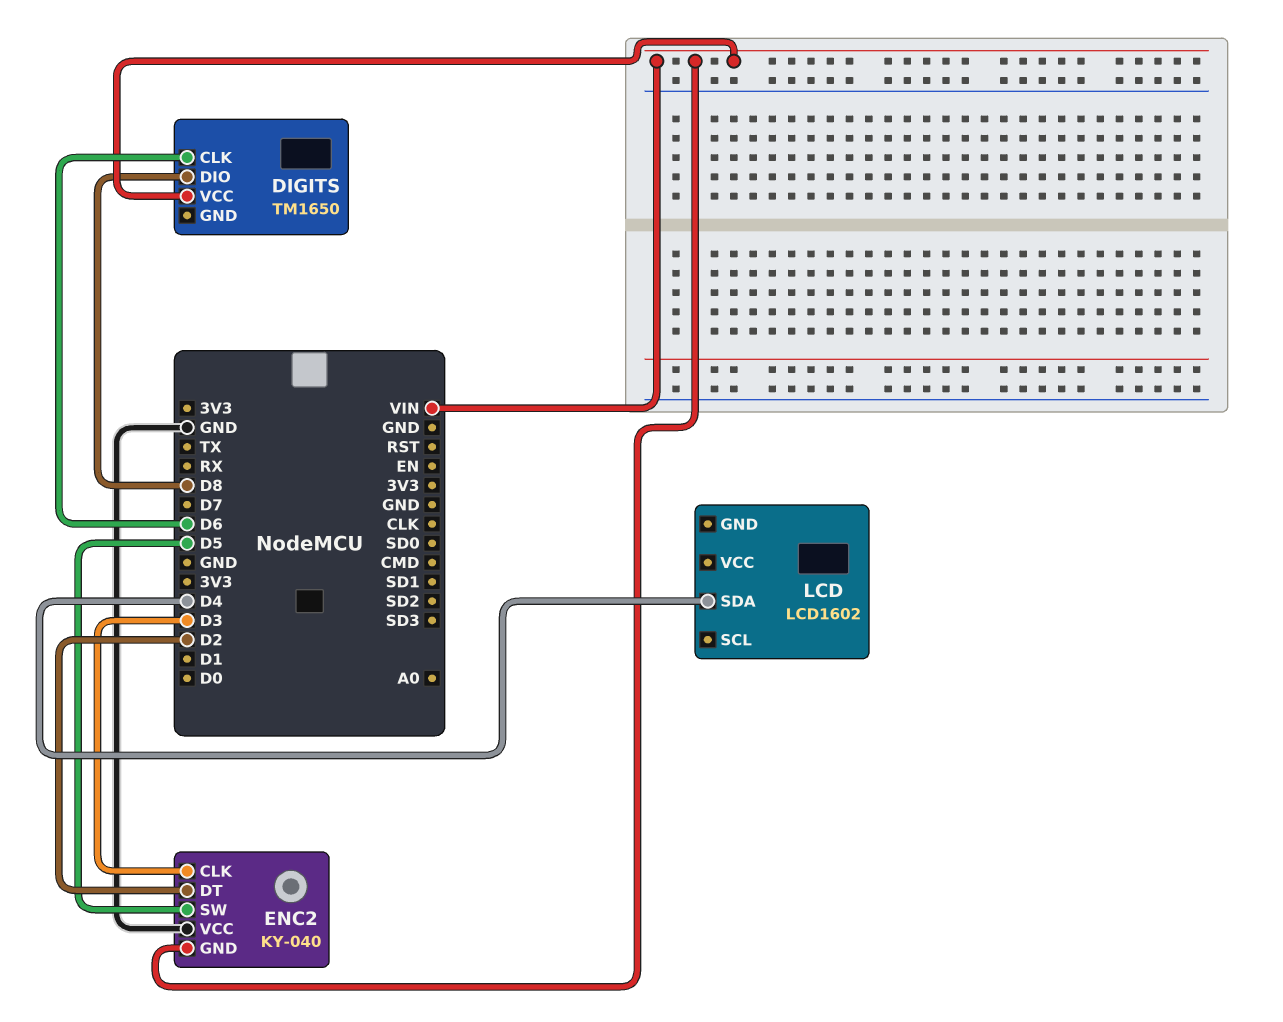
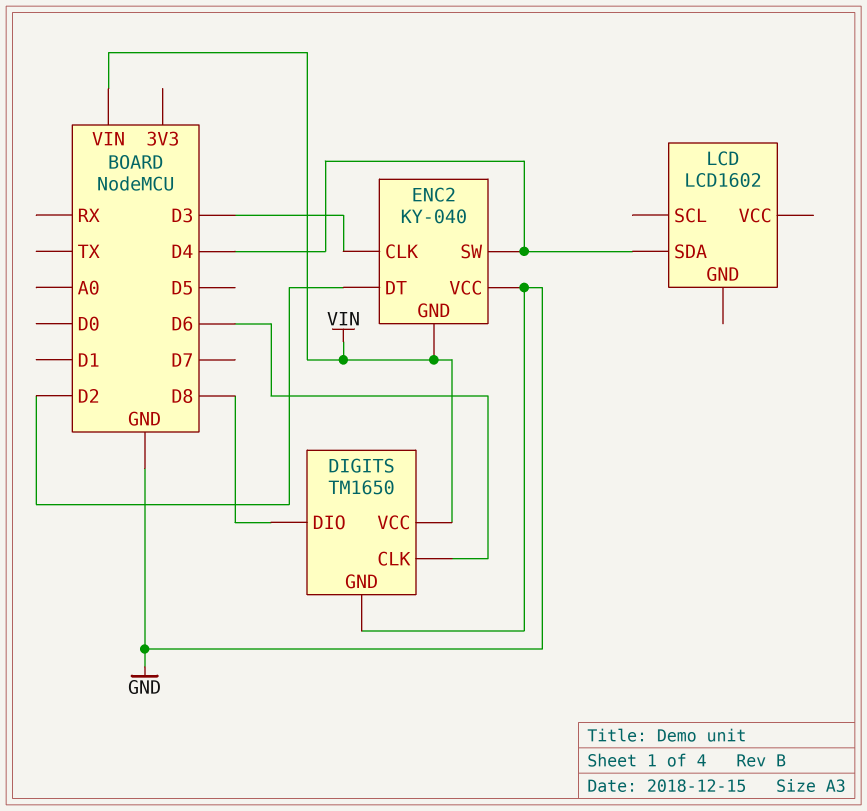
DIGITS pin GND: none -> GND
ENC2 pin SW: D5 -> D4

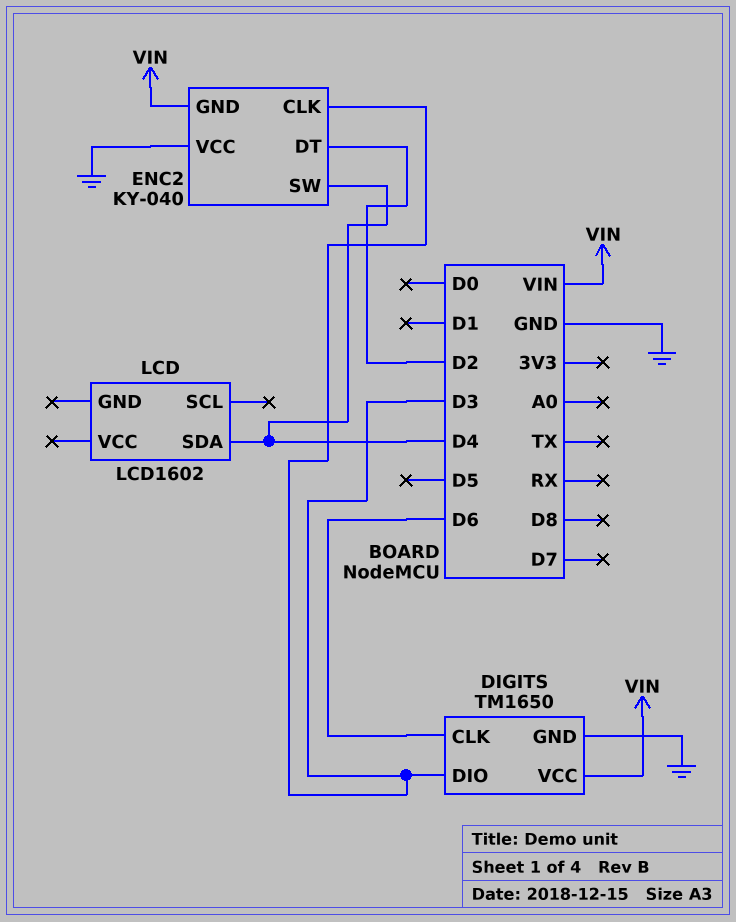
DIGITS pin DIO: D8 -> D3

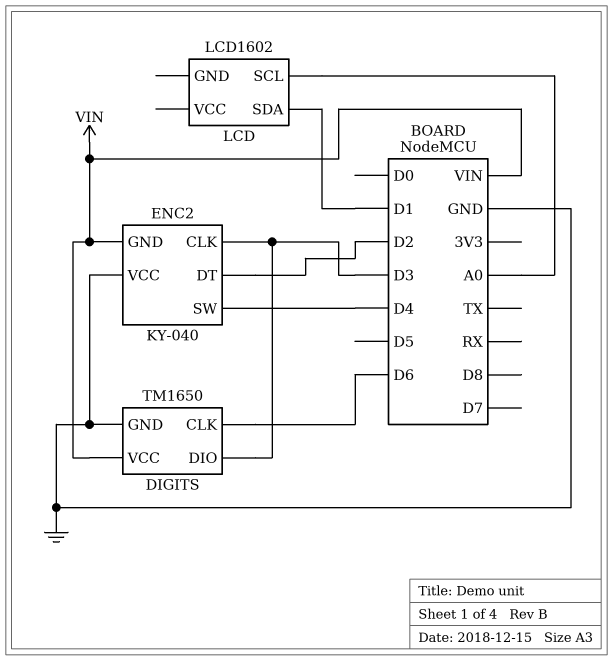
LCD pin SCL: none -> A0
LCD pin SDA: D4 -> D1

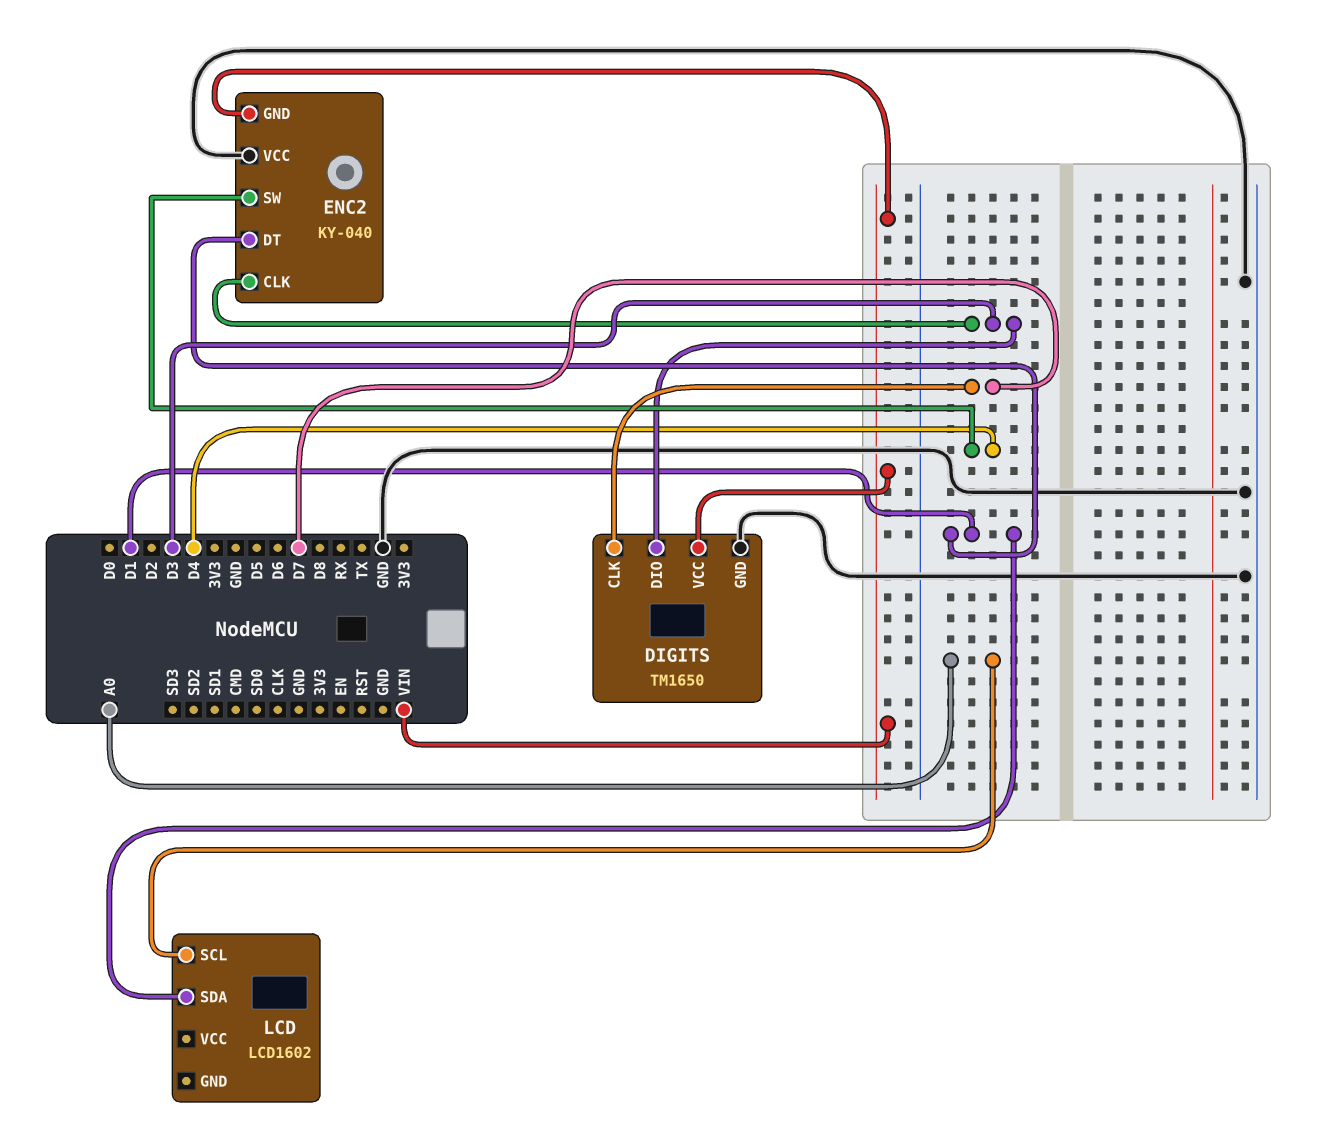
DIGITS pin CLK: D6 -> D7
ENC2 pin DT: D2 -> D1

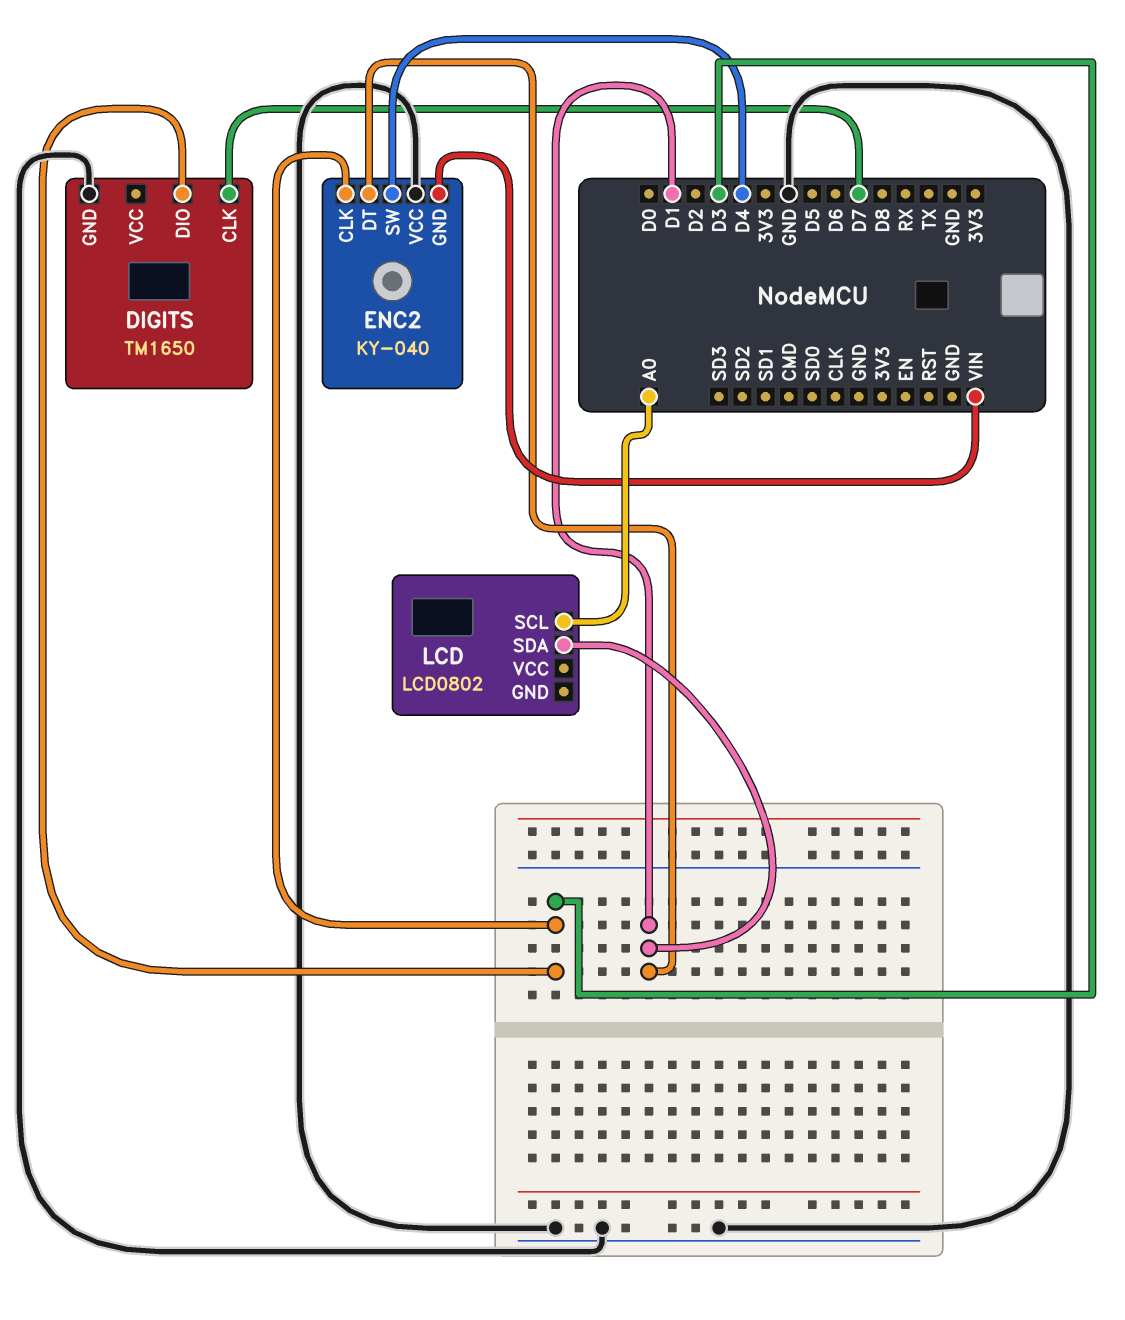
DIGITS pin VCC: VIN -> none
LCD: LCD1602 -> LCD0802

